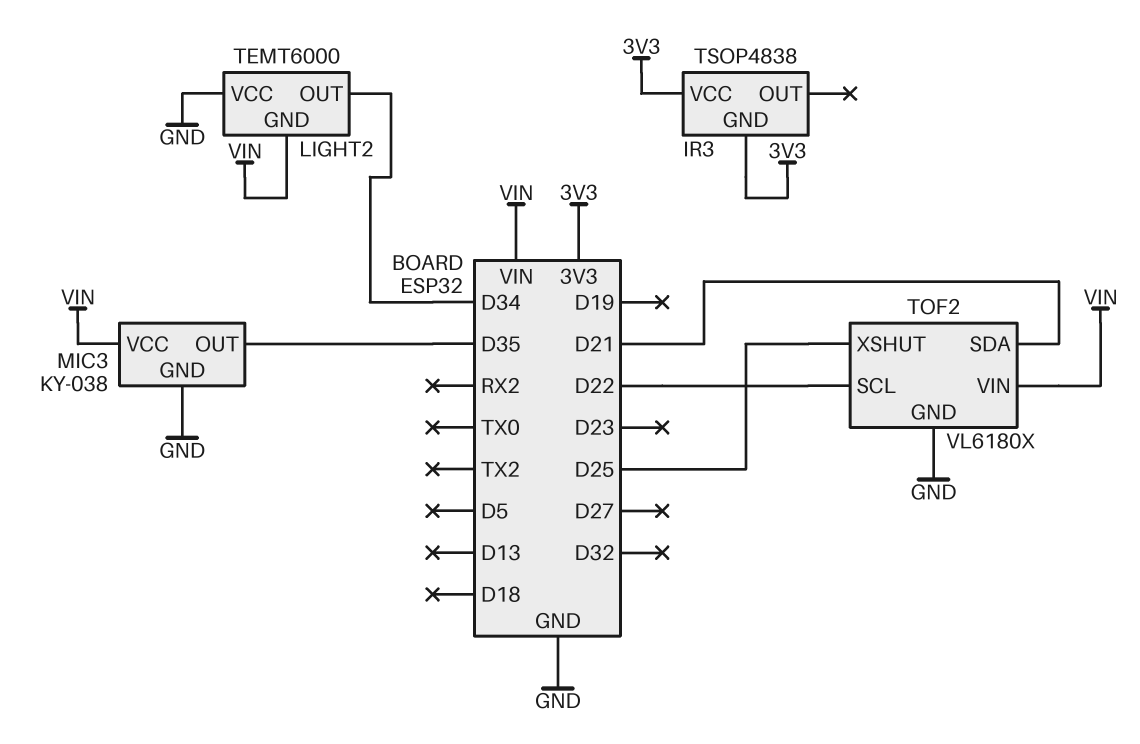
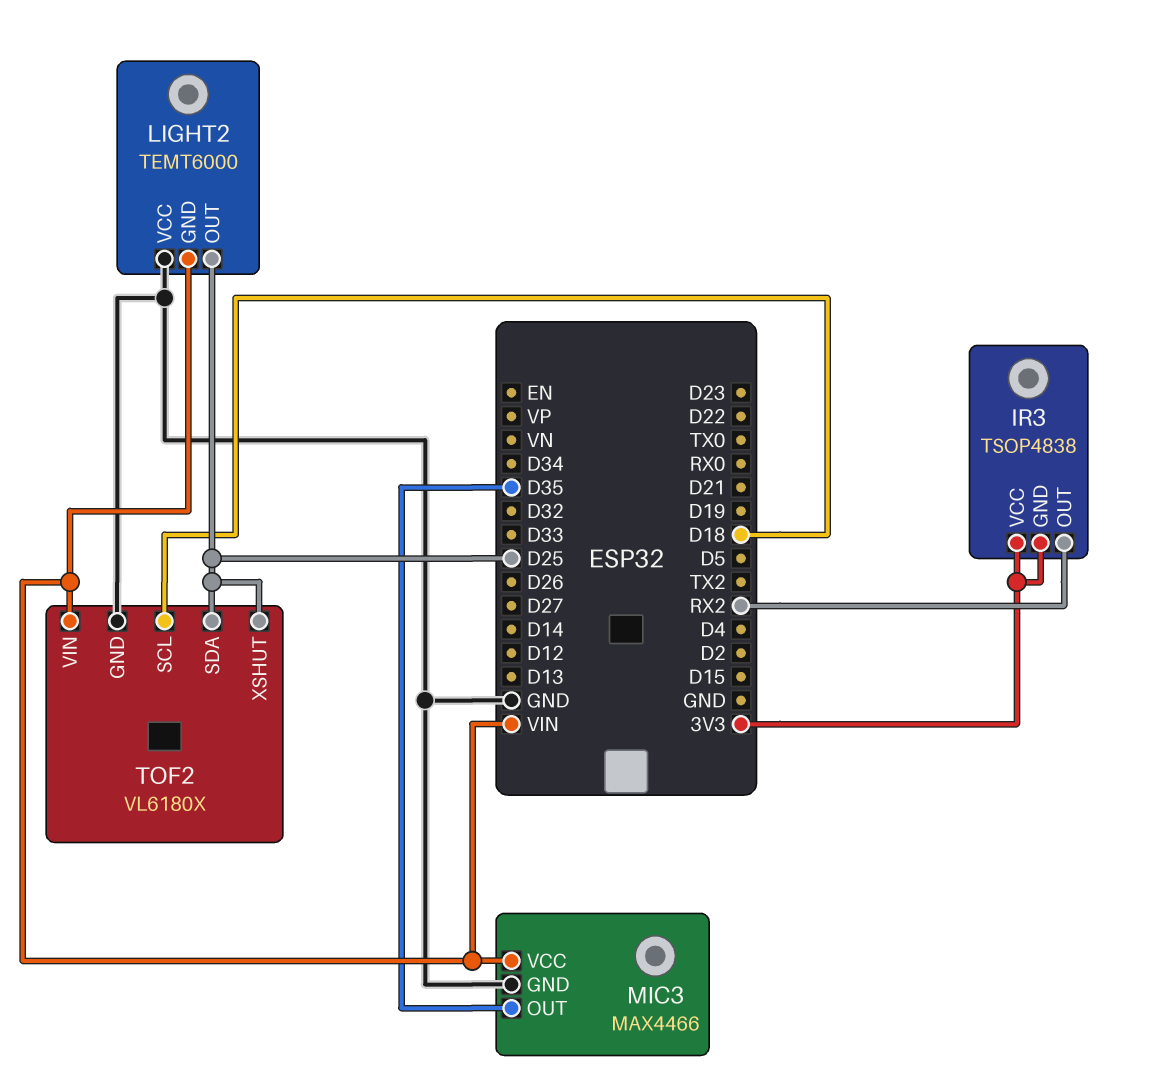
IR3 pin OUT: none -> RX2
LIGHT2 pin OUT: D34 -> D25
MIC3: KY-038 -> MAX4466
TOF2 pin SCL: D22 -> D18
TOF2 pin SDA: D21 -> D25

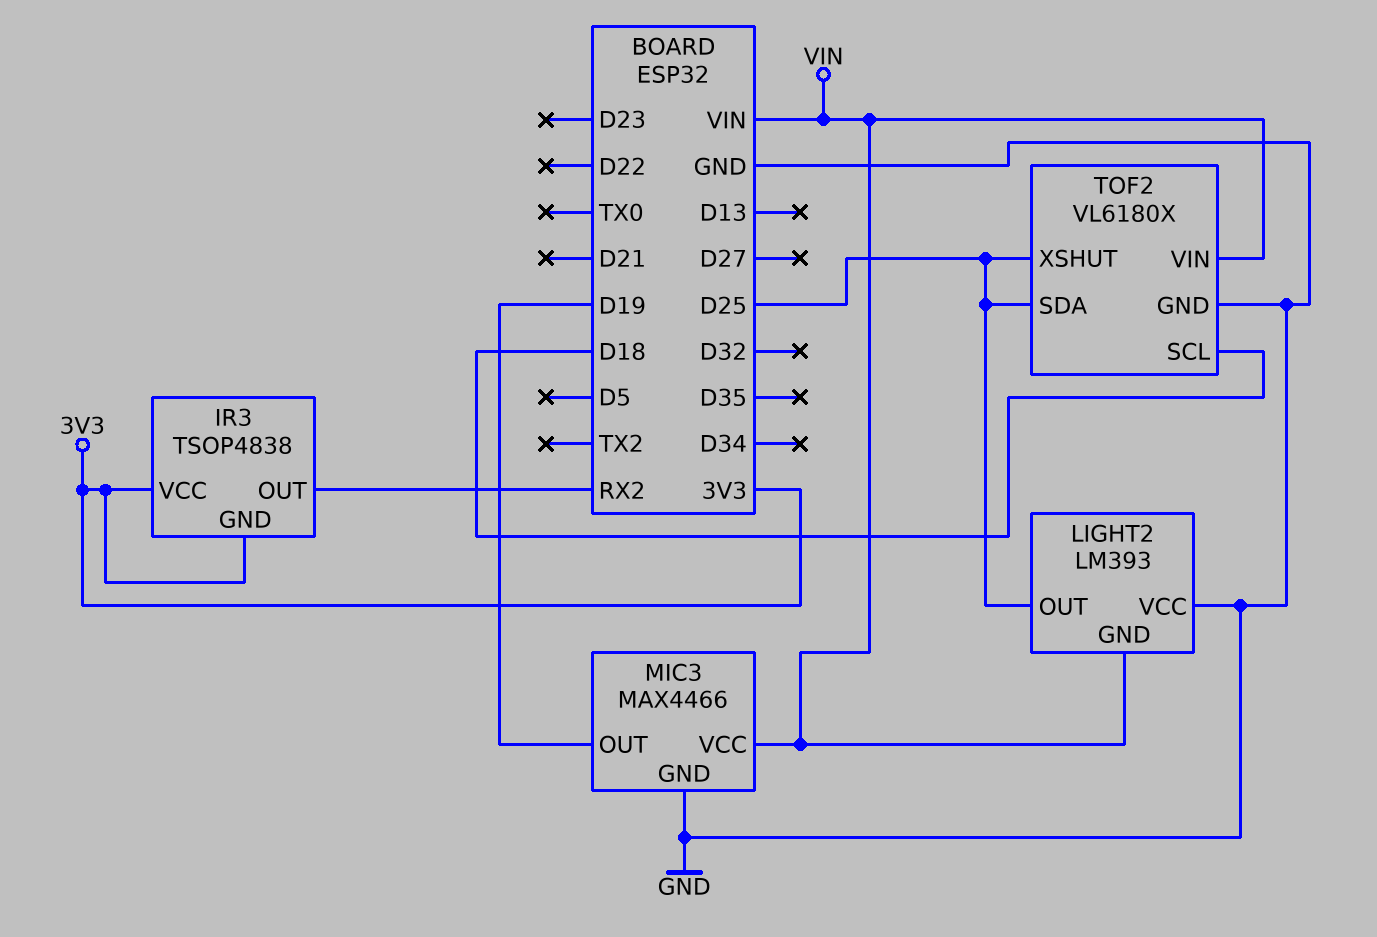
LIGHT2: TEMT6000 -> LM393
MIC3 pin OUT: D35 -> D19

